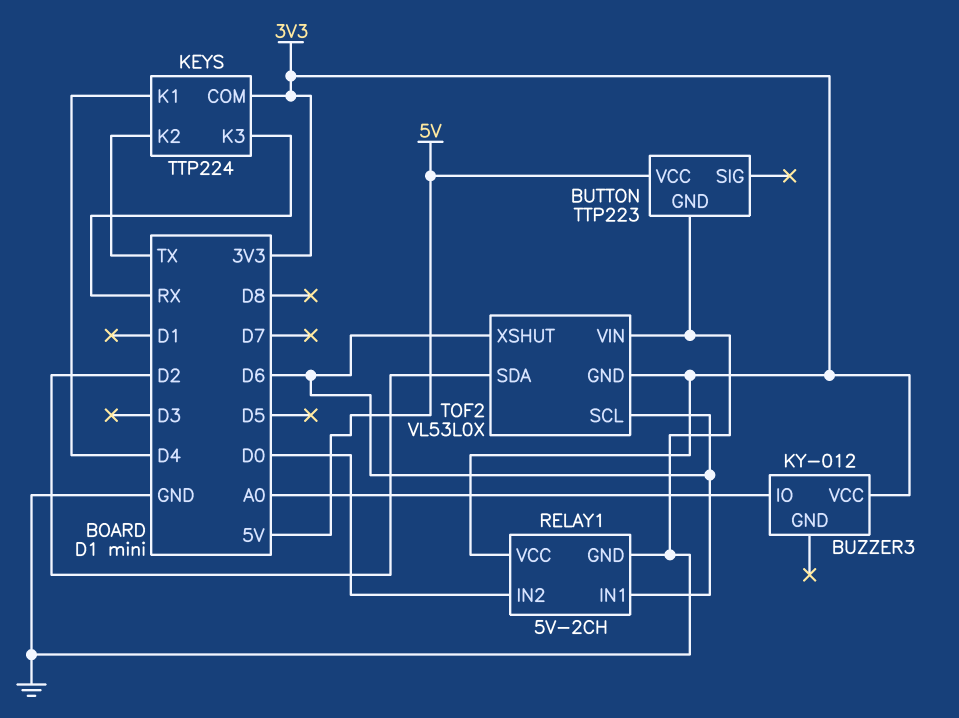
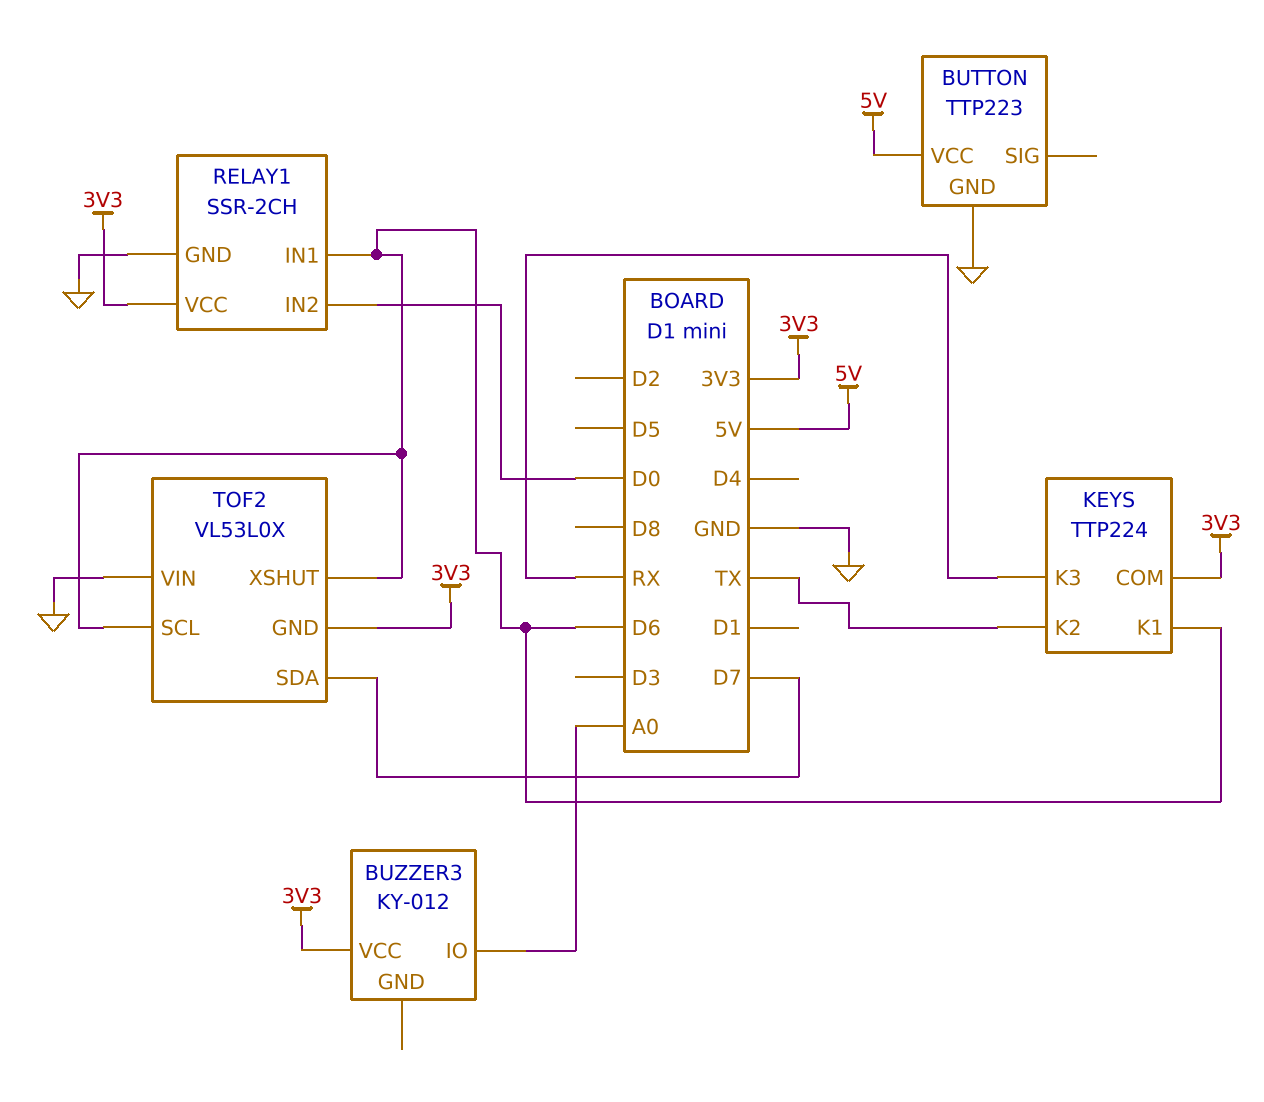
KEYS pin K1: D4 -> D6
RELAY1: 5V-2CH -> SSR-2CH
TOF2 pin SDA: D2 -> D7

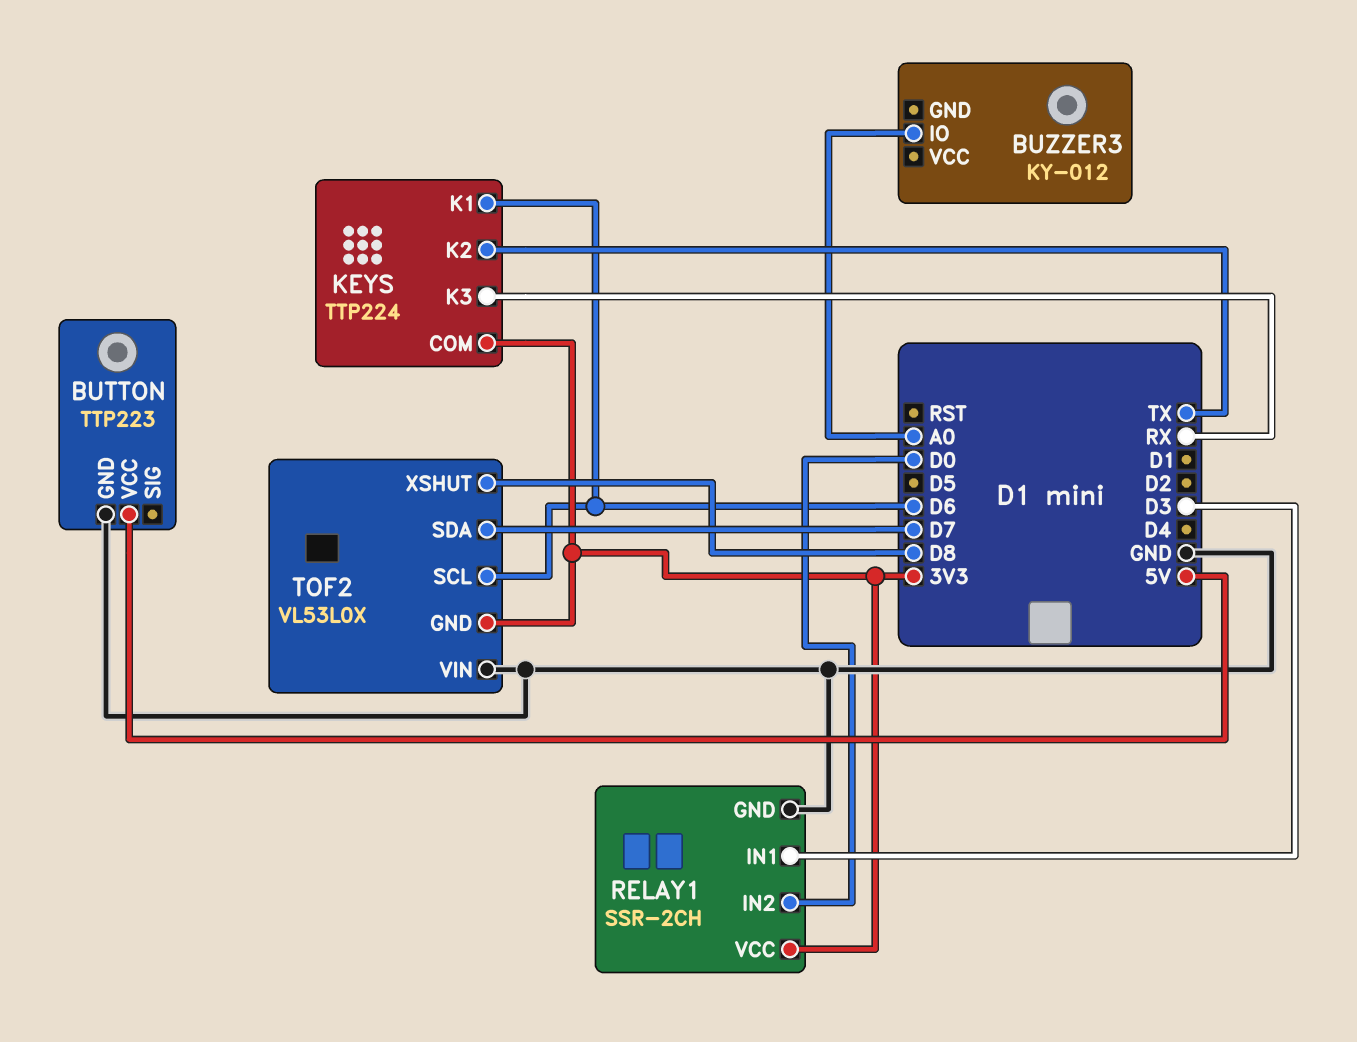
BUZZER3 pin VCC: 3V3 -> none
RELAY1 pin IN1: D6 -> D3
TOF2 pin XSHUT: D6 -> D8

